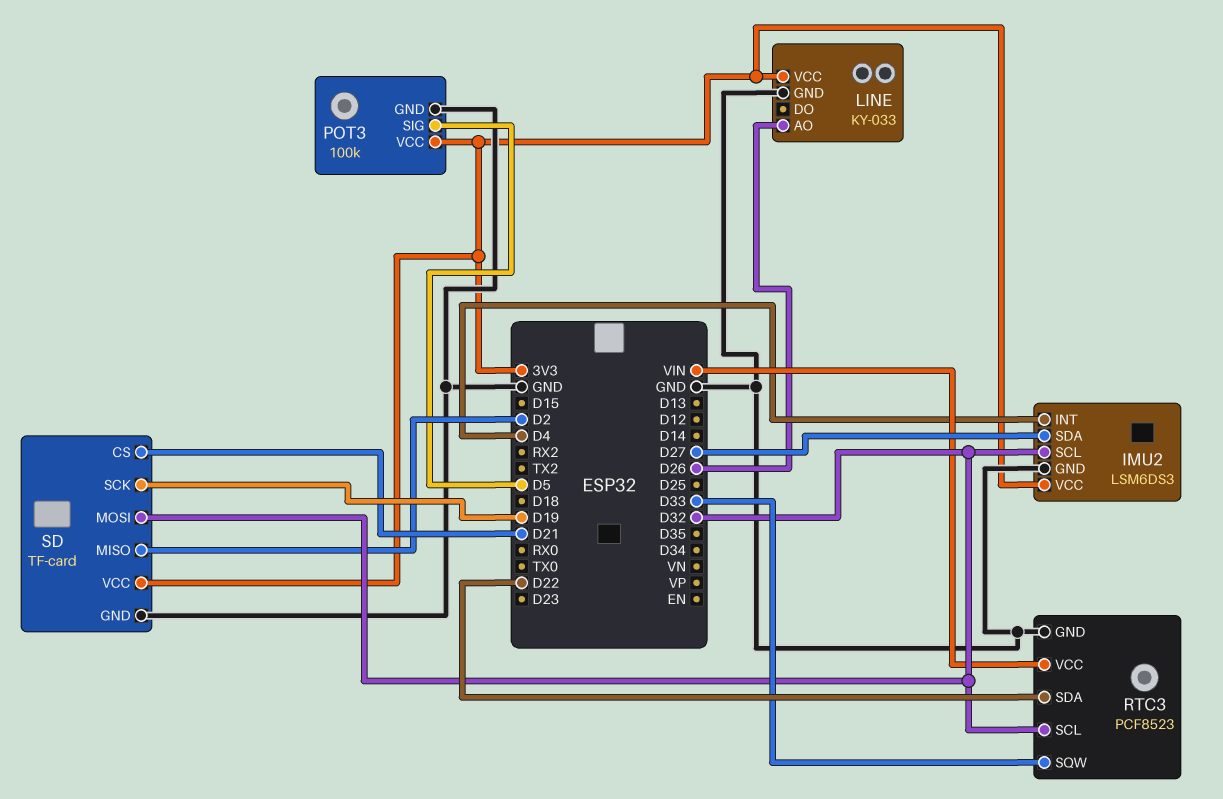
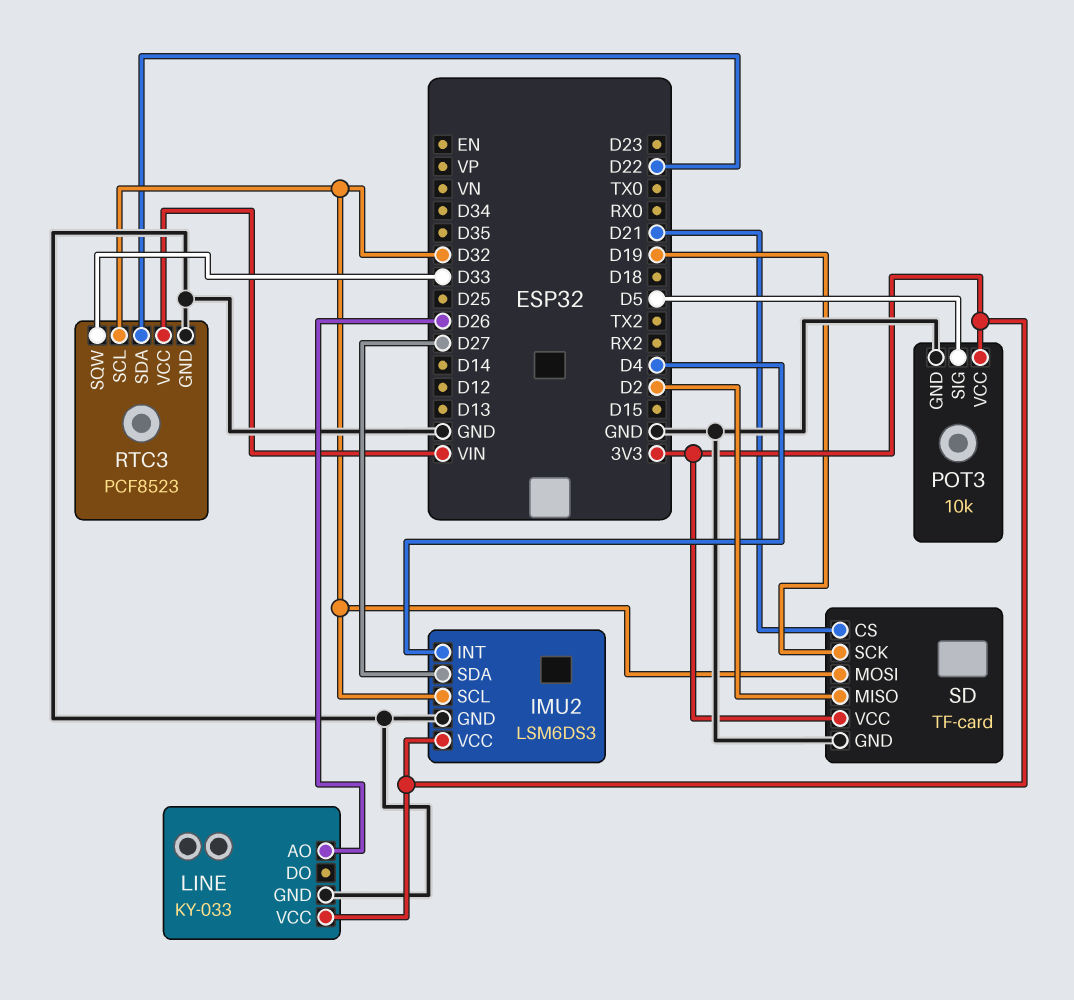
POT3: 100k -> 10k

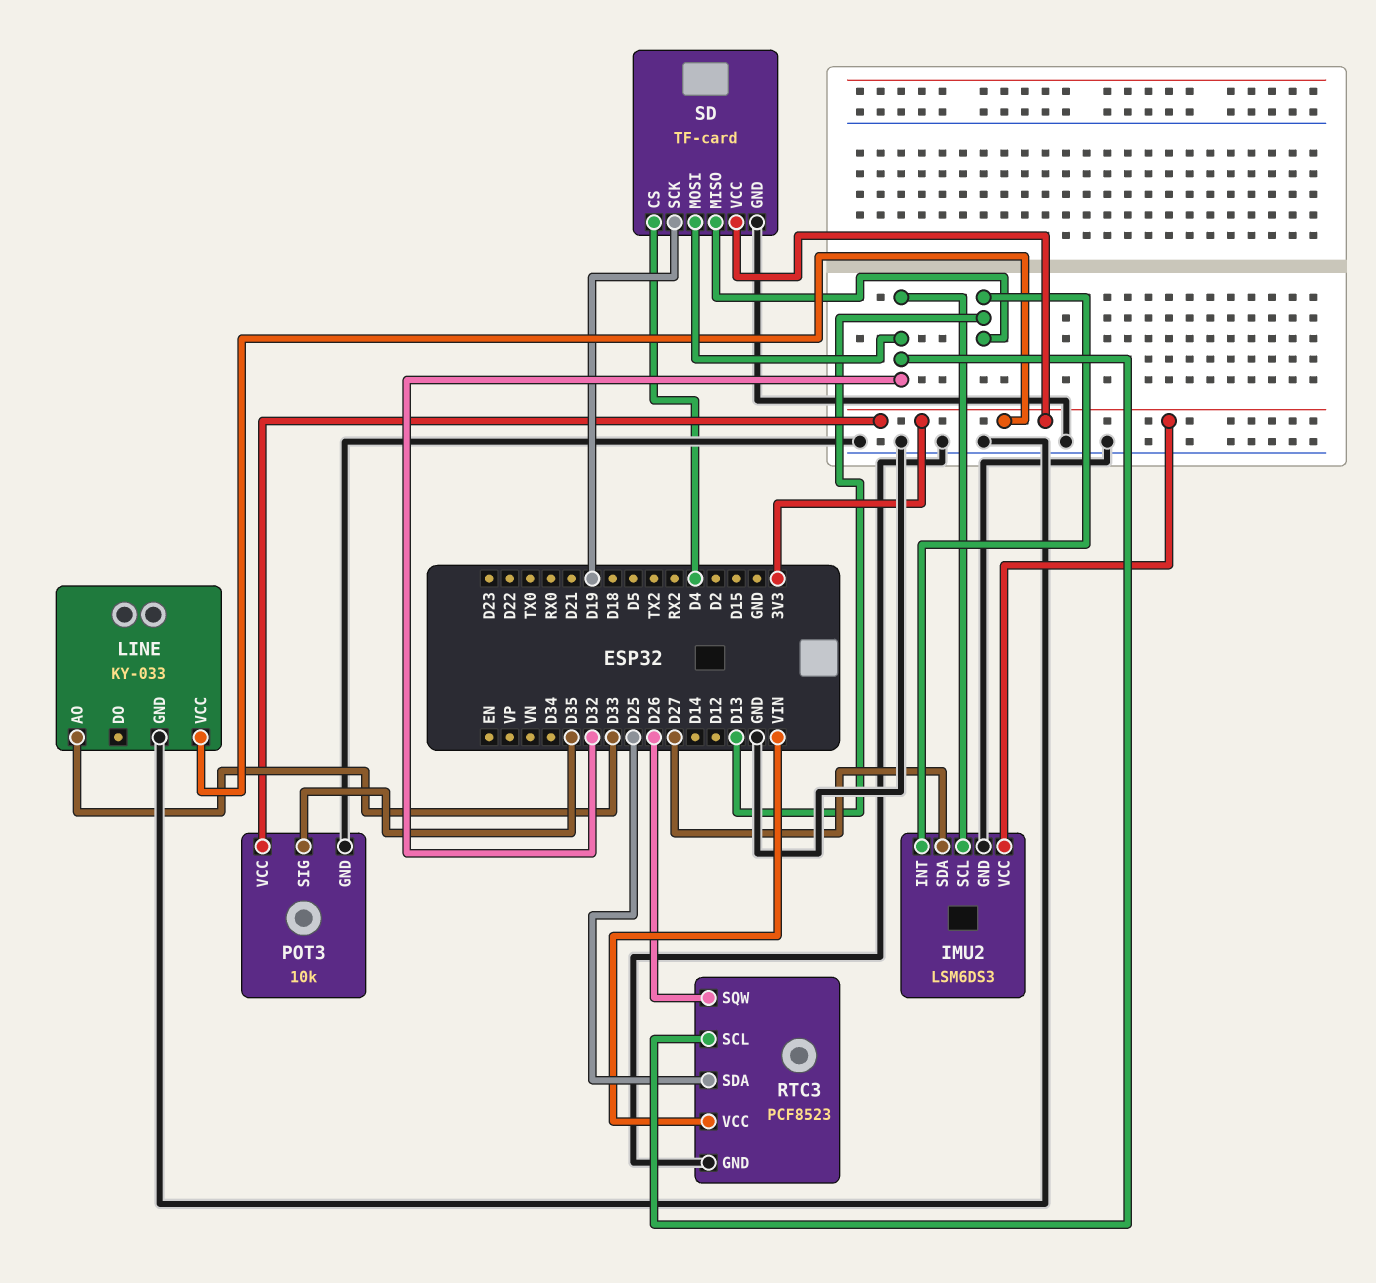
IMU2 pin INT: D4 -> D13
LINE pin AO: D26 -> D33
POT3 pin SIG: D5 -> D35
RTC3 pin SDA: D22 -> D25
RTC3 pin SQW: D33 -> D26
SD pin CS: D21 -> D4
SD pin MISO: D2 -> D13

